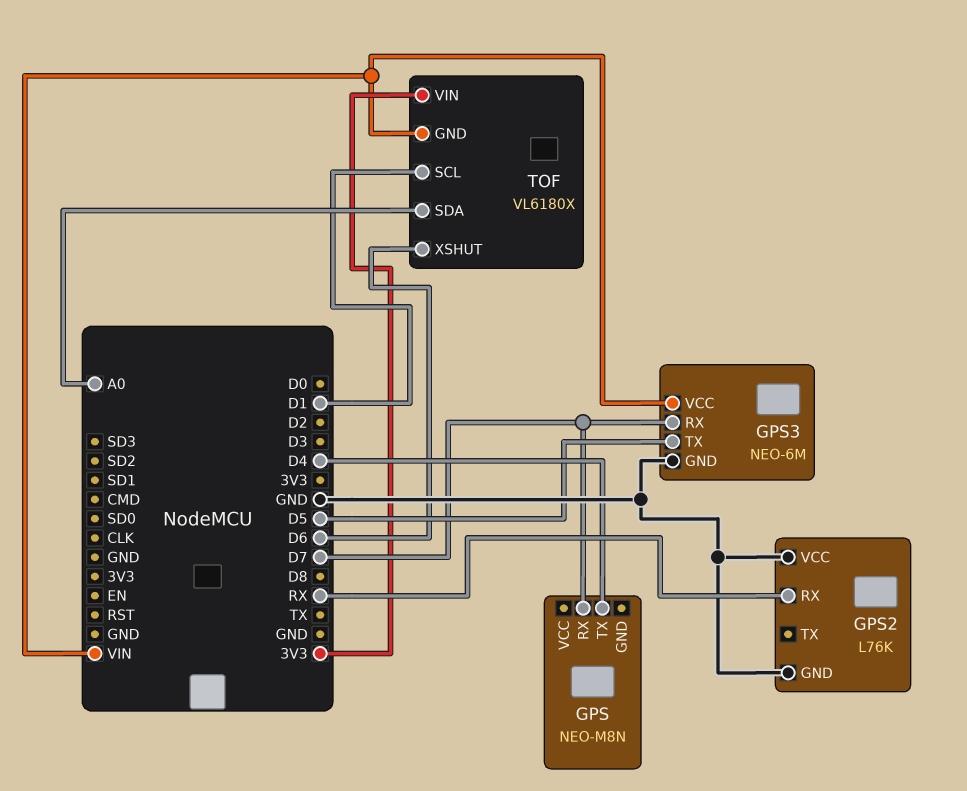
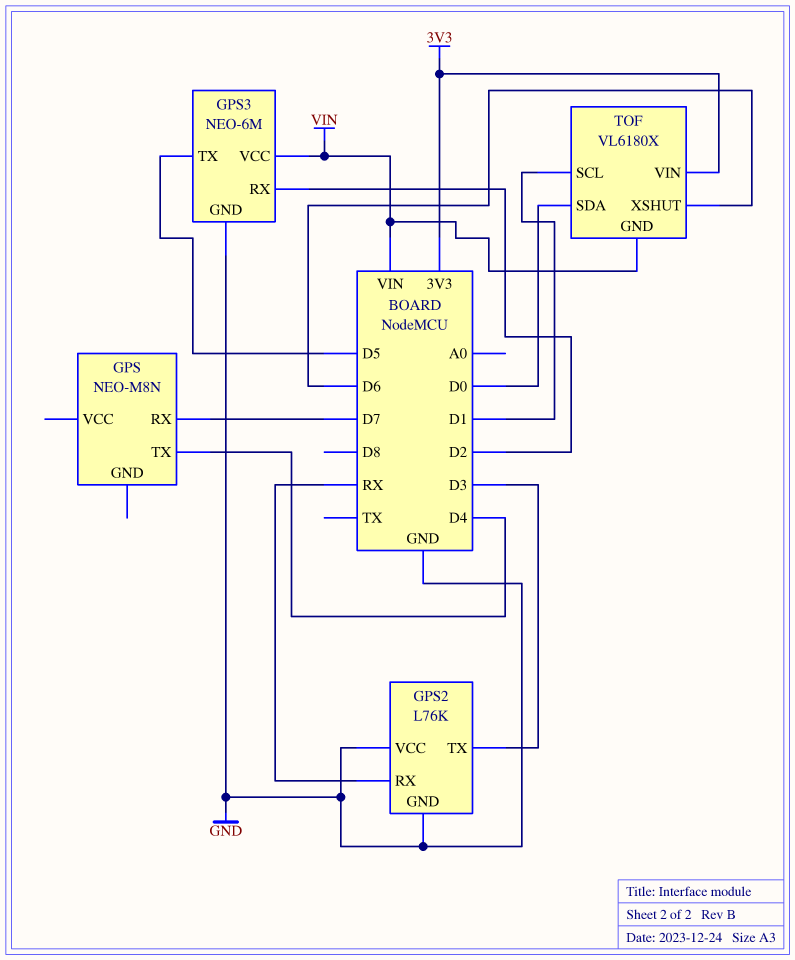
GPS2 pin TX: none -> D3
GPS3 pin RX: D7 -> D2
TOF pin SDA: A0 -> D0

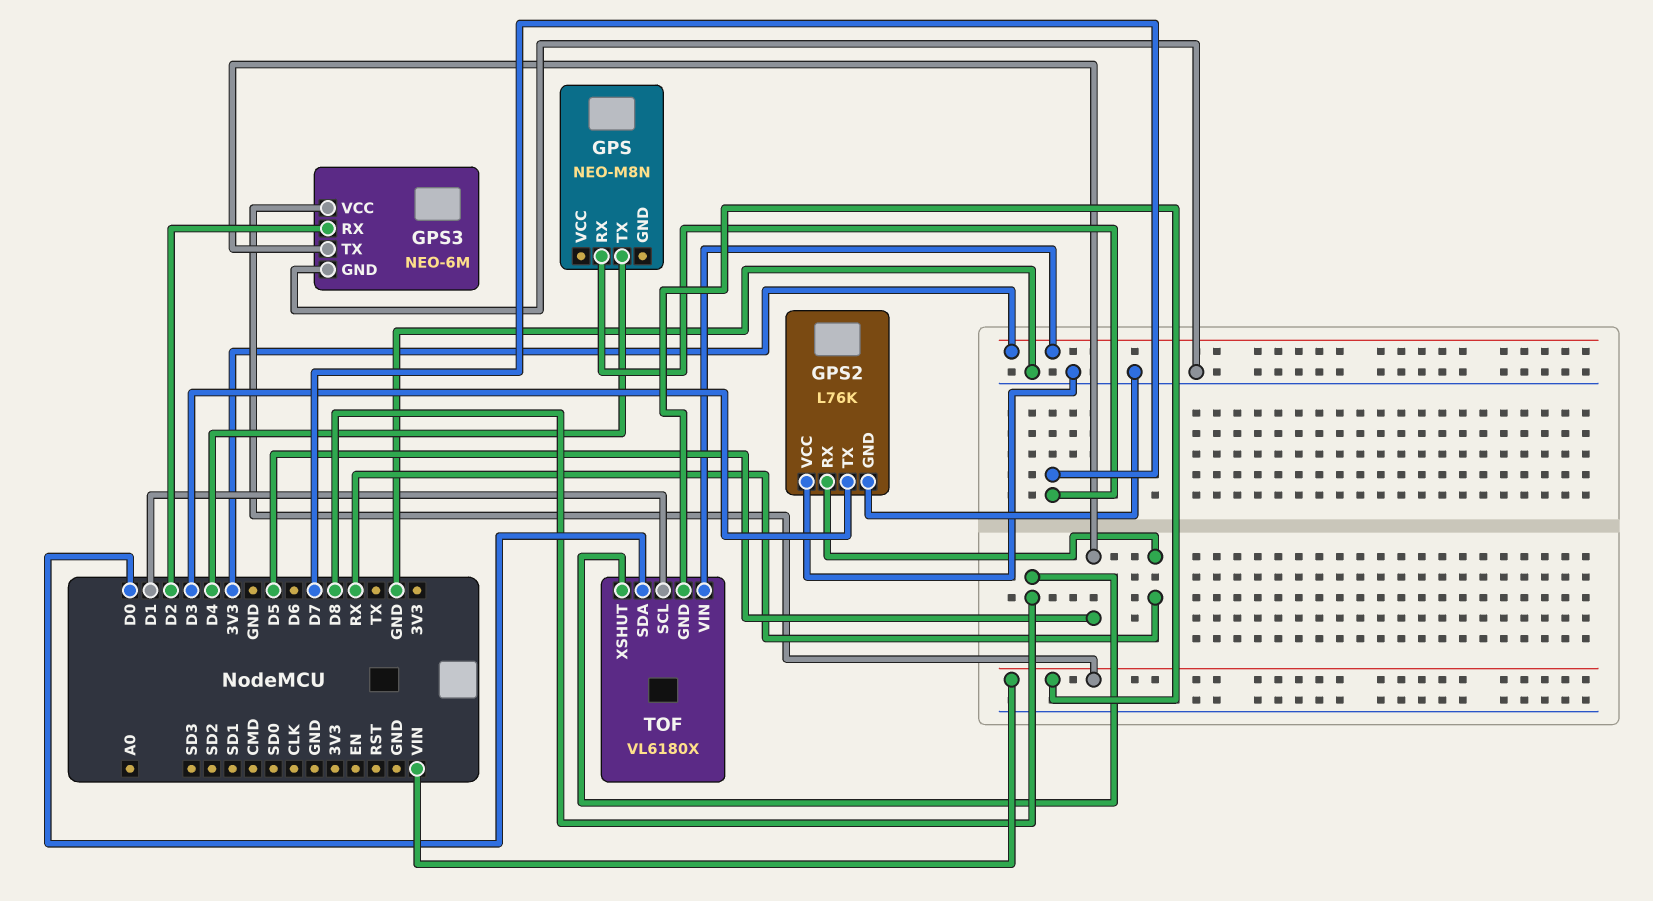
TOF pin XSHUT: D6 -> D8

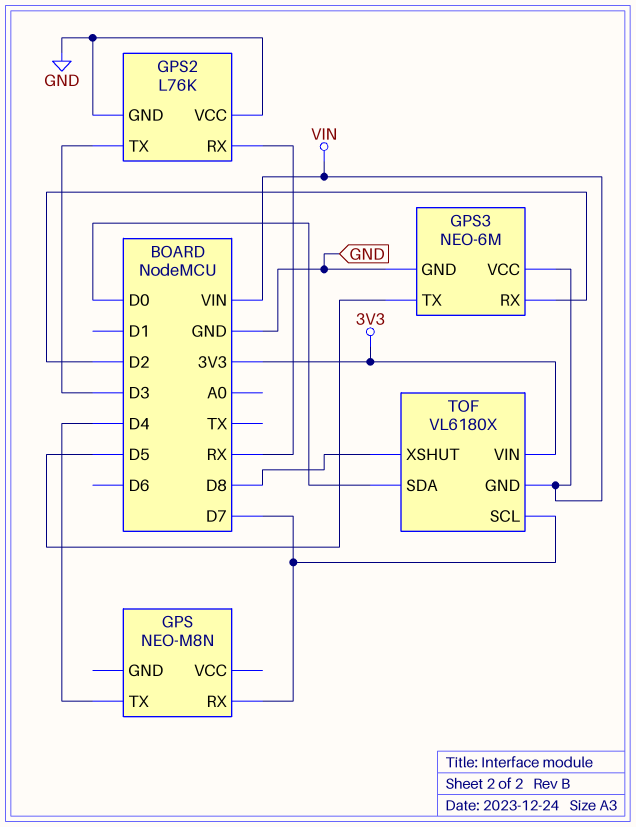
TOF pin SCL: D1 -> D7

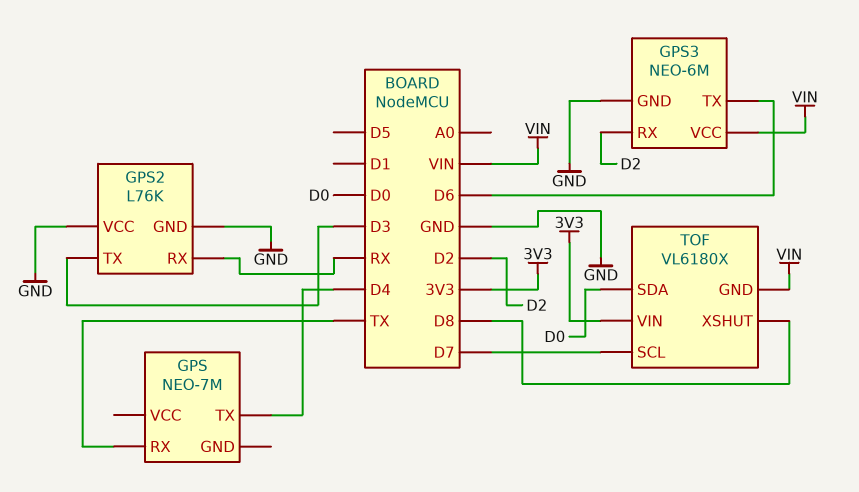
GPS: NEO-M8N -> NEO-7M
GPS pin RX: D7 -> TX
GPS3 pin TX: D5 -> D6

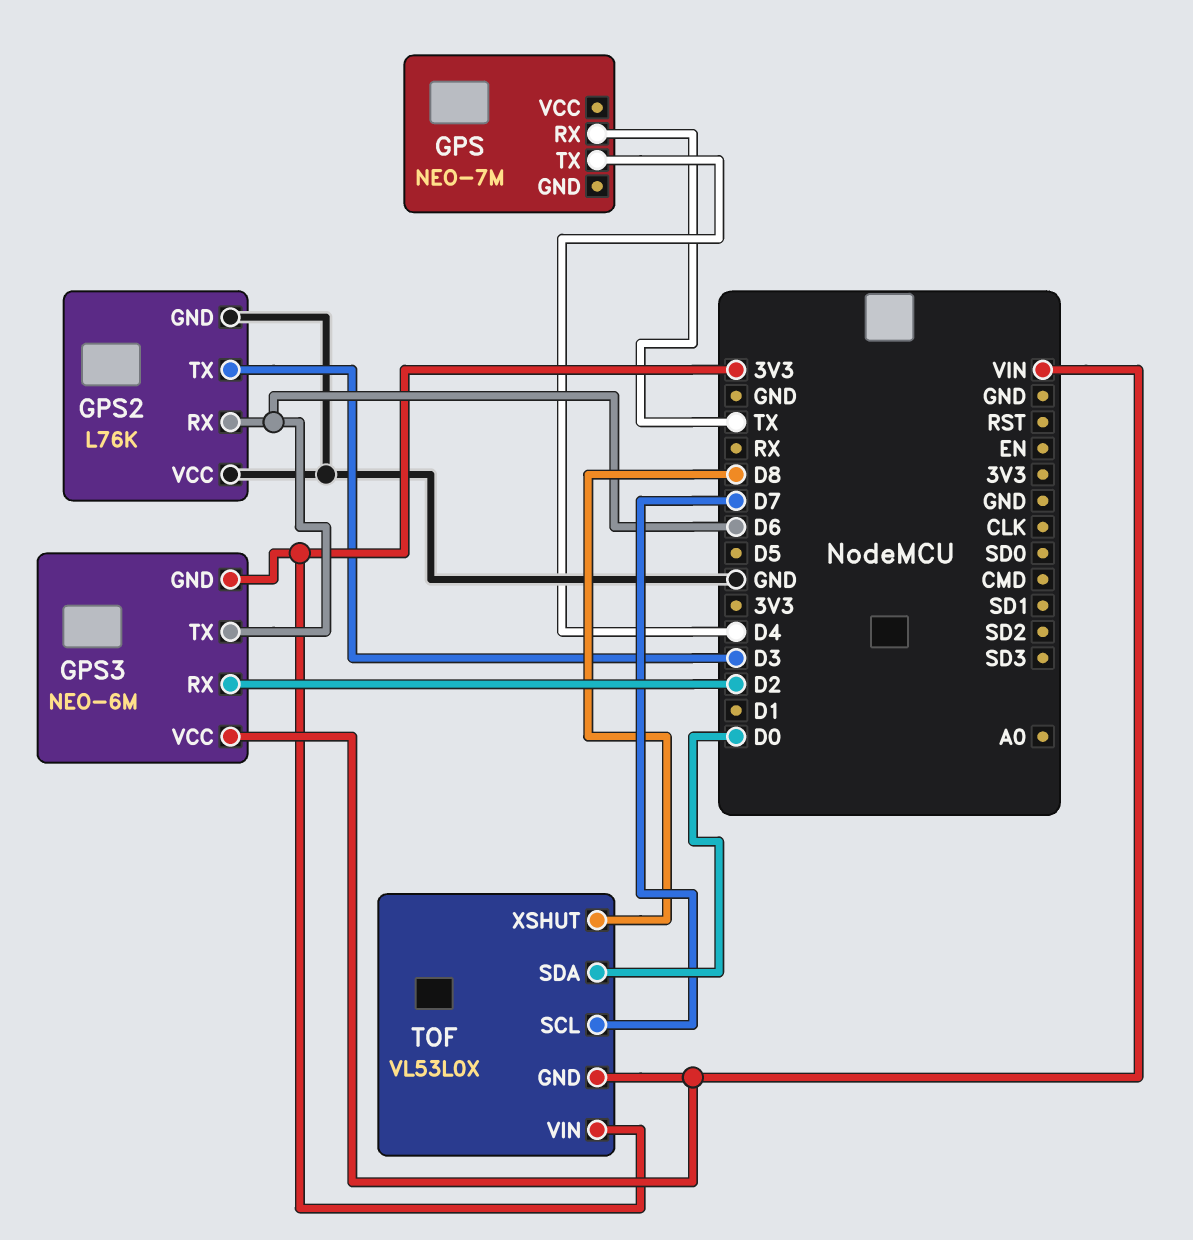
GPS2 pin RX: RX -> D6
GPS3 pin GND: GND -> 3V3
TOF: VL6180X -> VL53L0X

